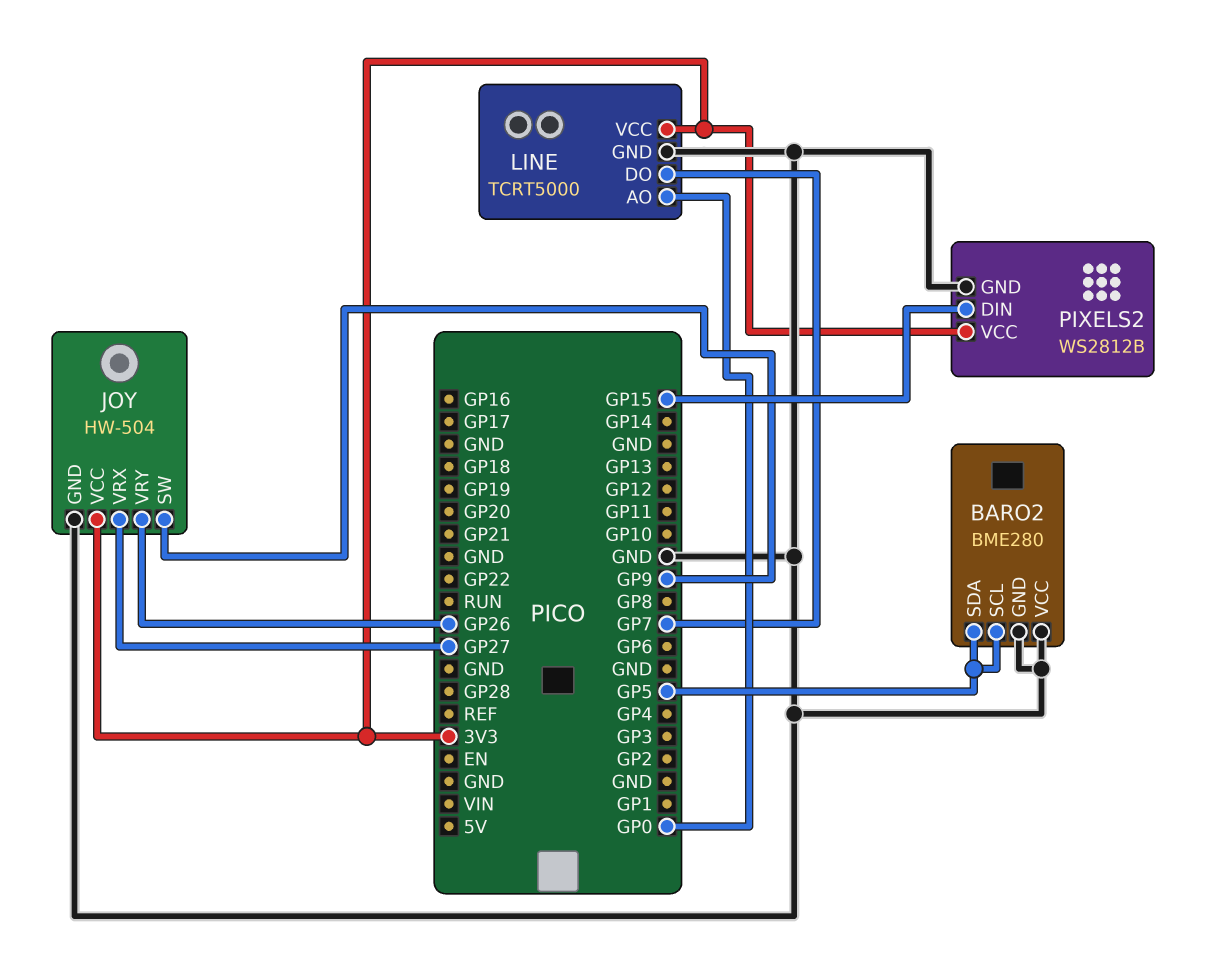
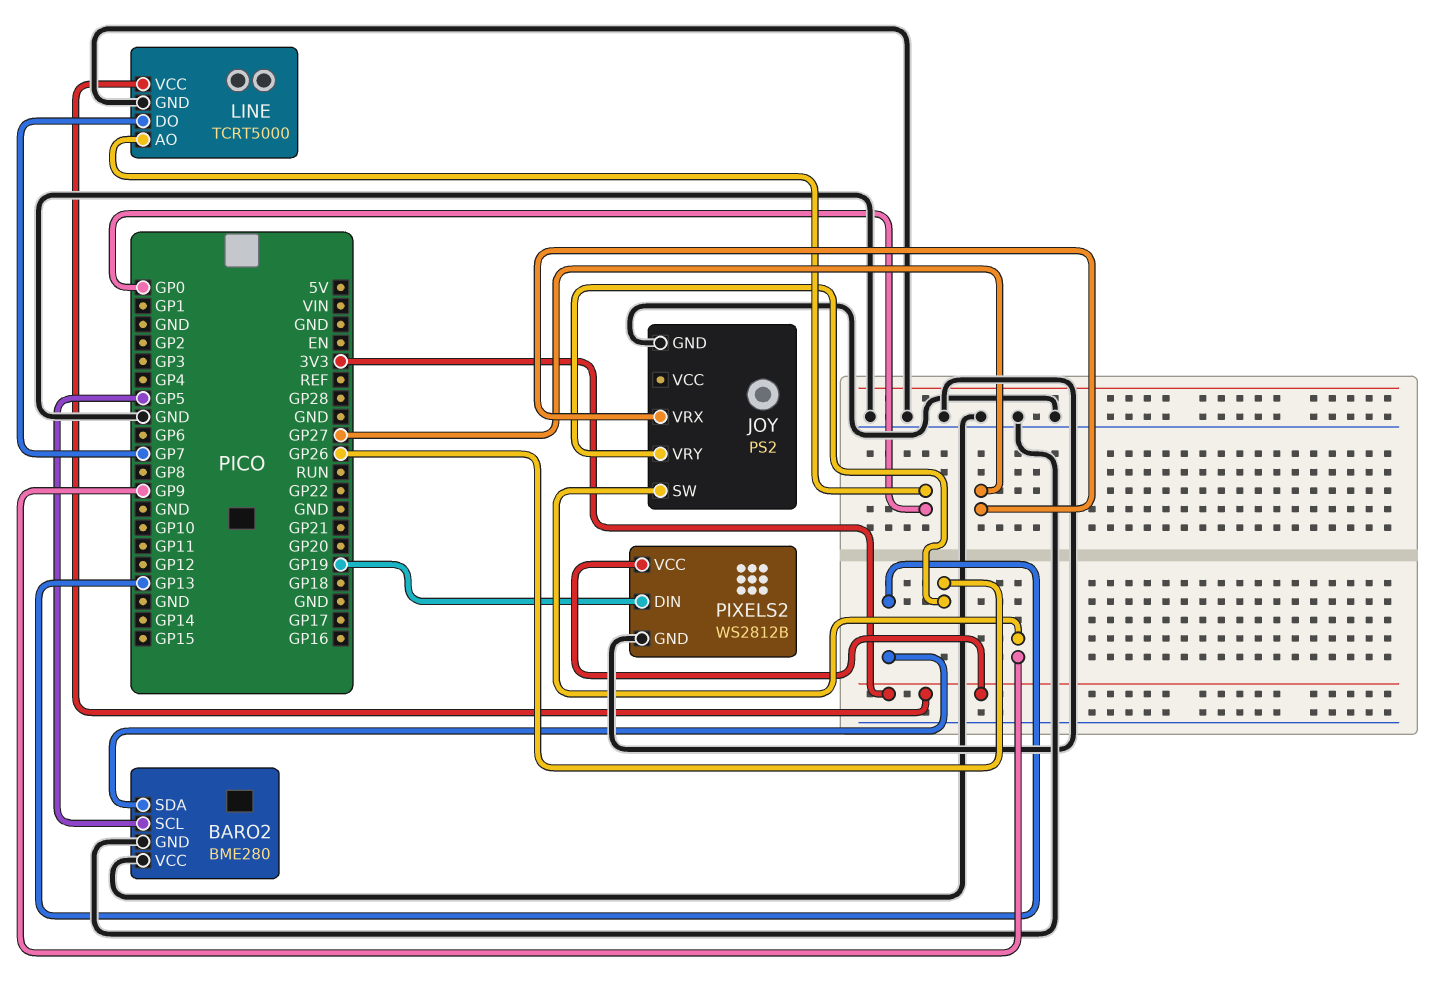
BARO2 pin SDA: GP5 -> GP13
JOY: HW-504 -> PS2
JOY pin VCC: 3V3 -> none
PIXELS2 pin DIN: GP15 -> GP19

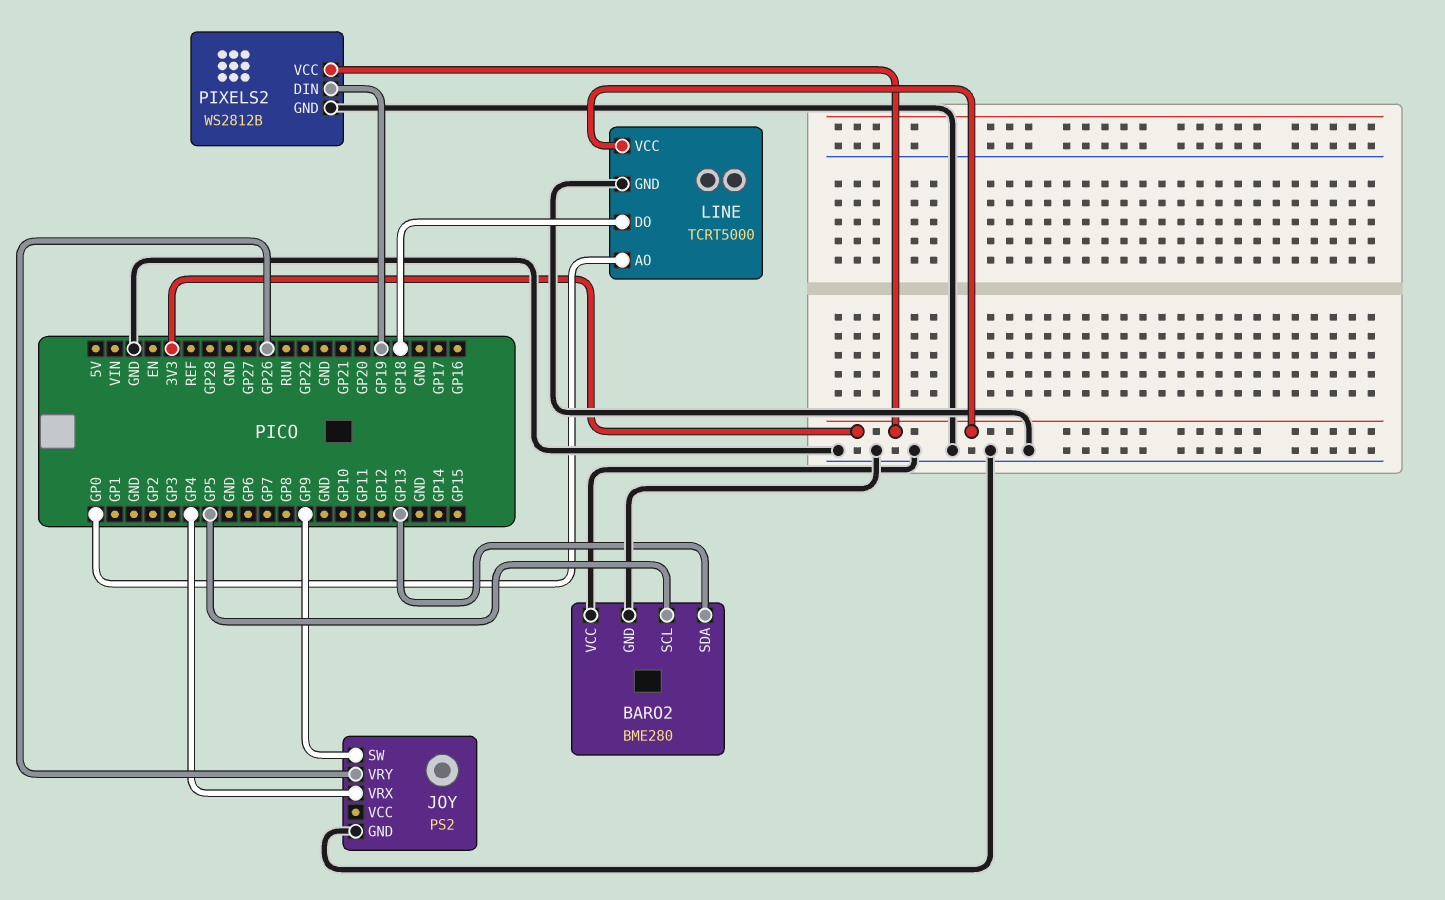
JOY pin VRX: GP27 -> GP4
LINE pin DO: GP7 -> GP18

